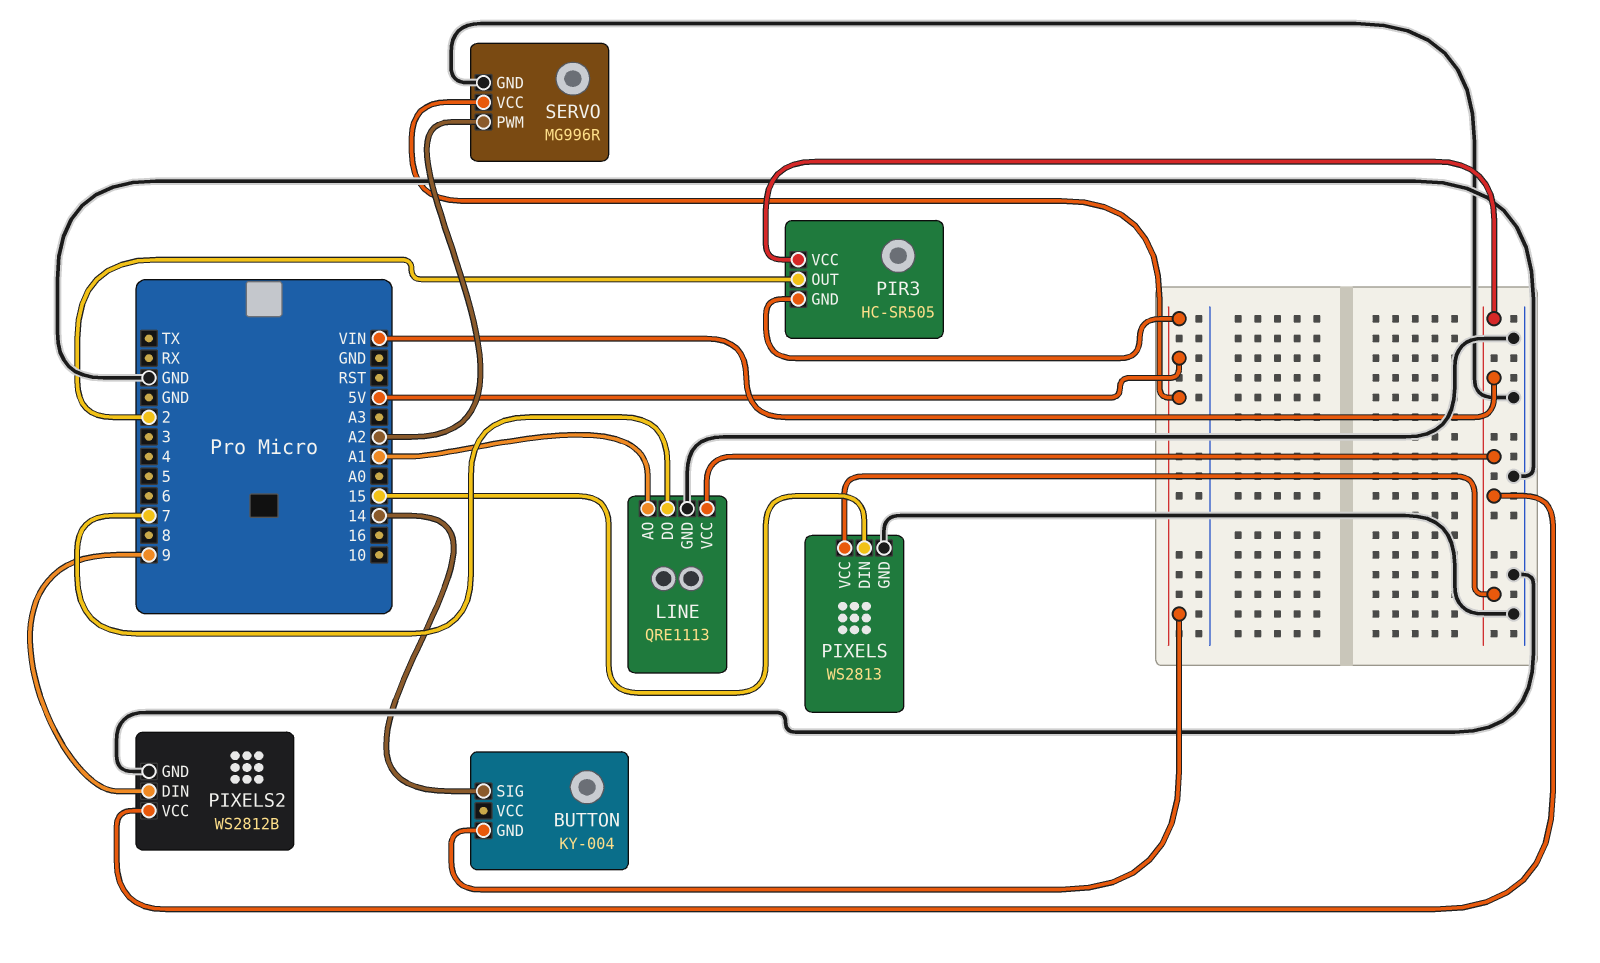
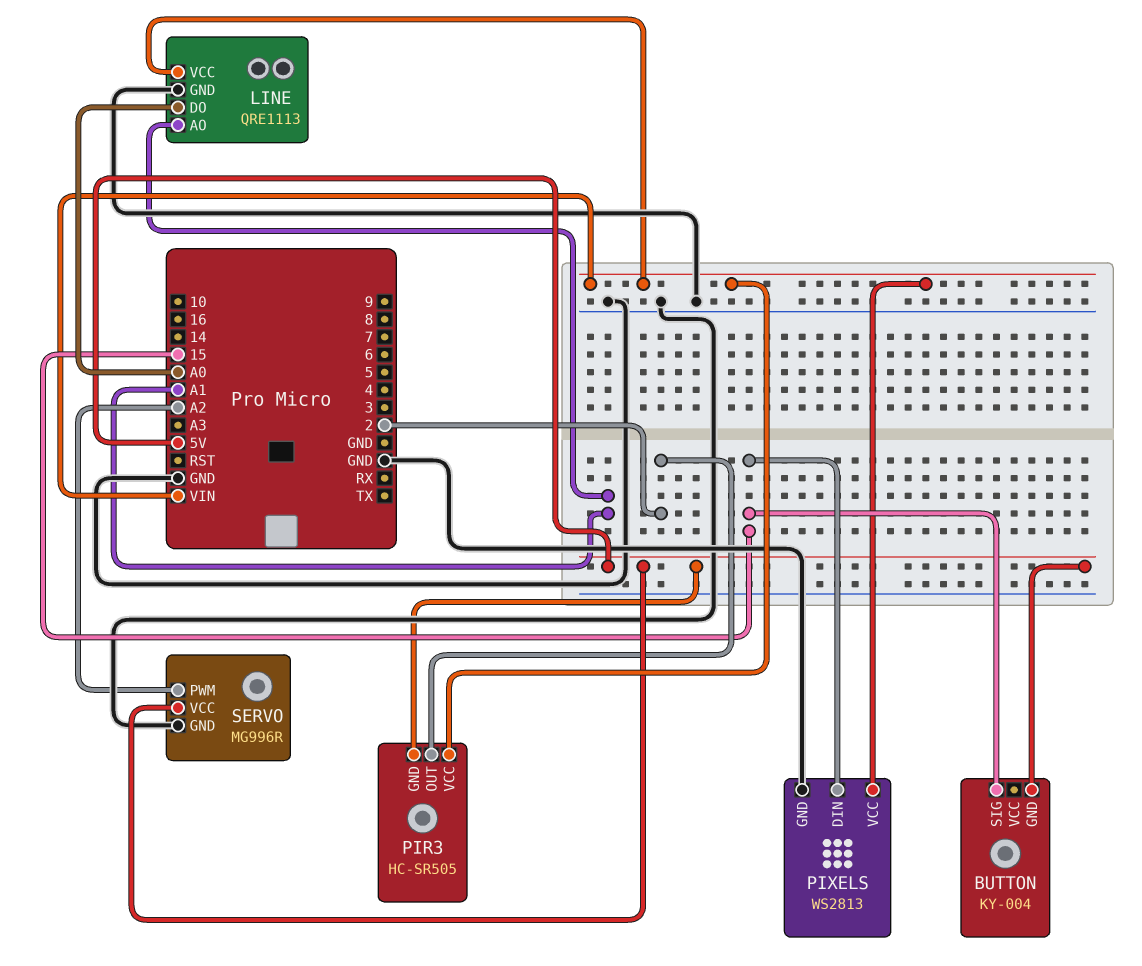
BUTTON pin SIG: 14 -> 15
LINE pin DO: 7 -> A0
PIXELS2: WS2812B -> none
PIXELS2 pin DIN: 9 -> none
PIXELS2 pin GND: GND -> none
PIXELS2 pin VCC: VIN -> none

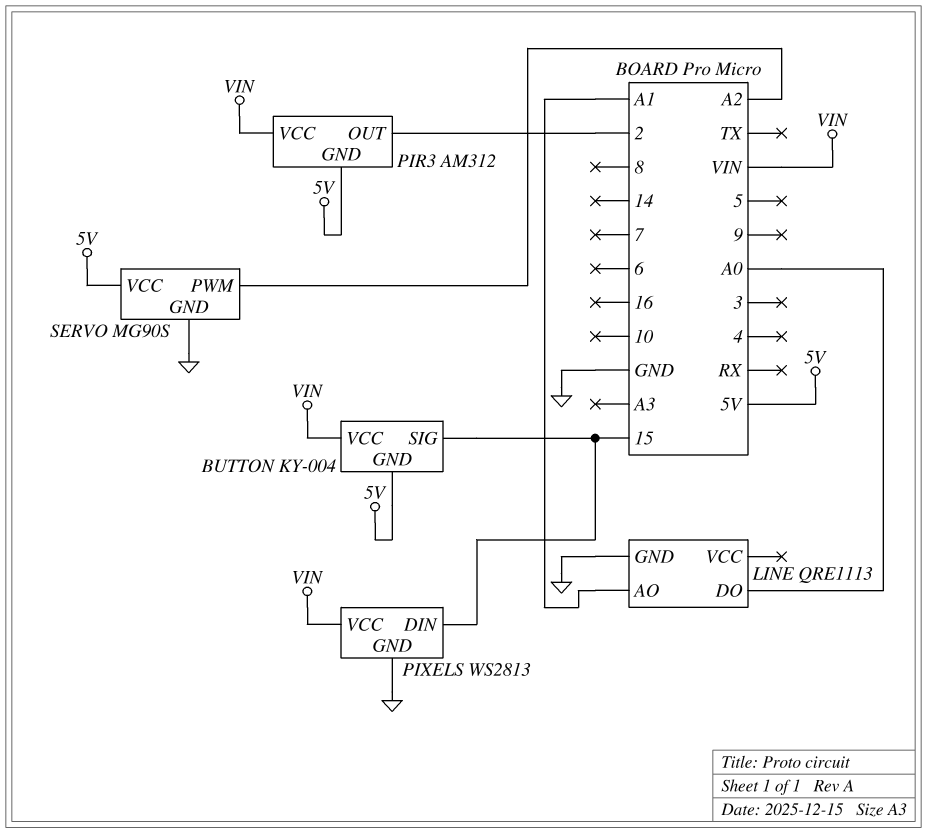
BUTTON pin VCC: none -> VIN
LINE pin VCC: VIN -> none
PIR3: HC-SR505 -> AM312
SERVO: MG996R -> MG90S

